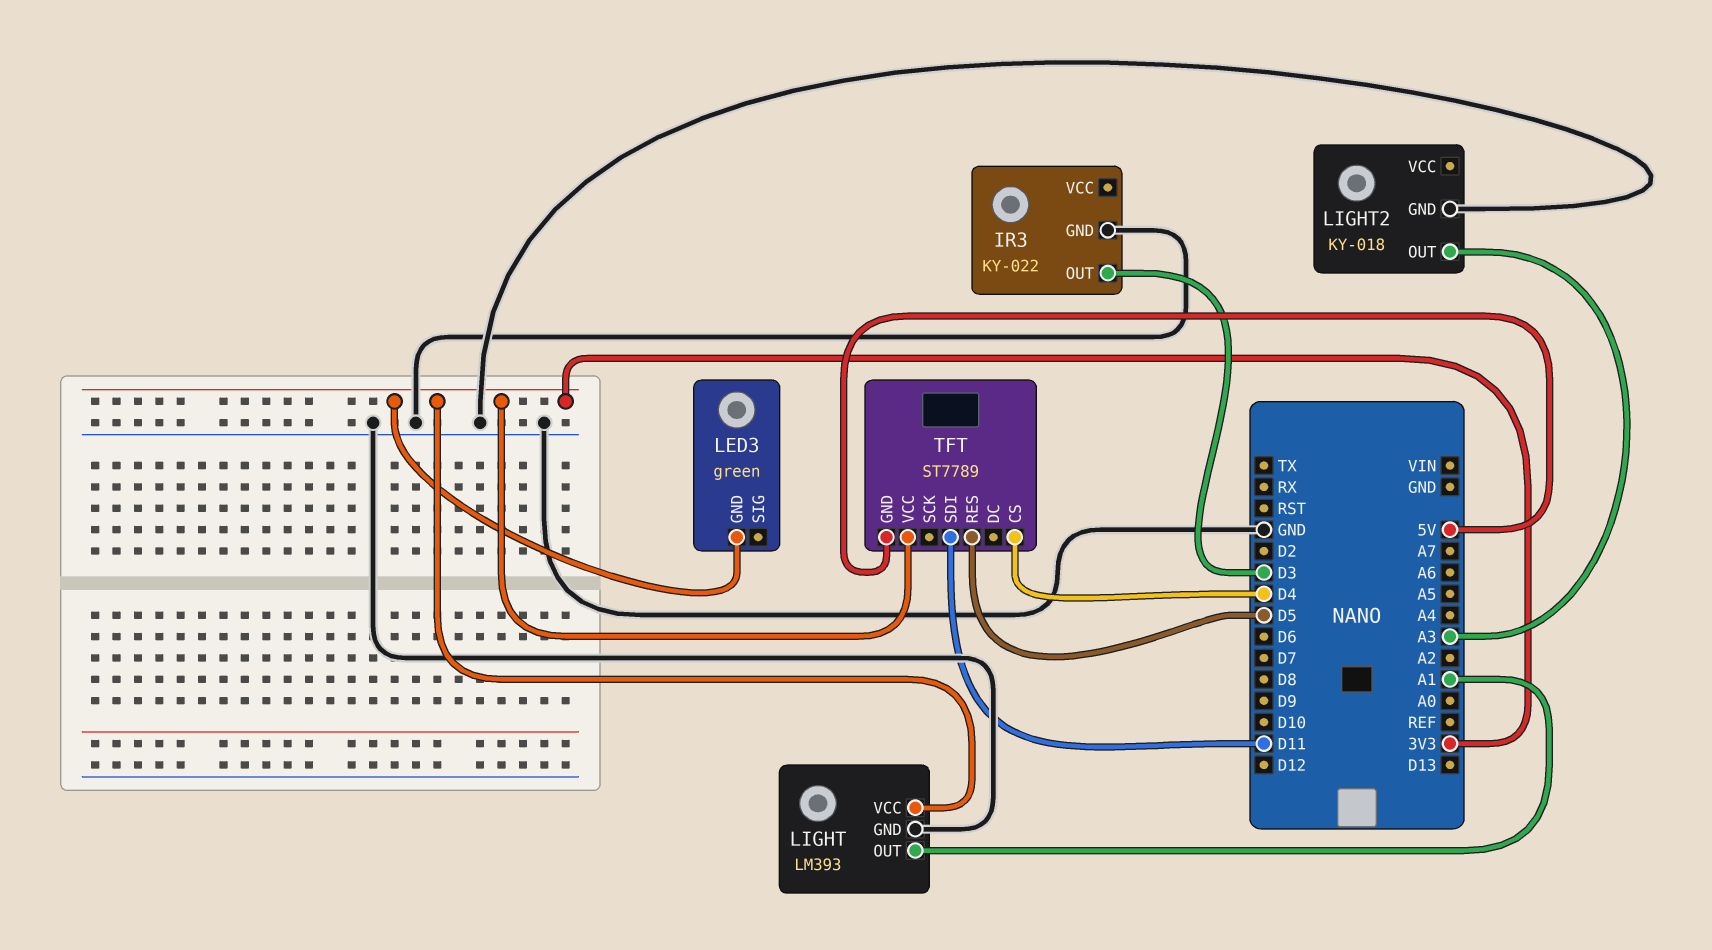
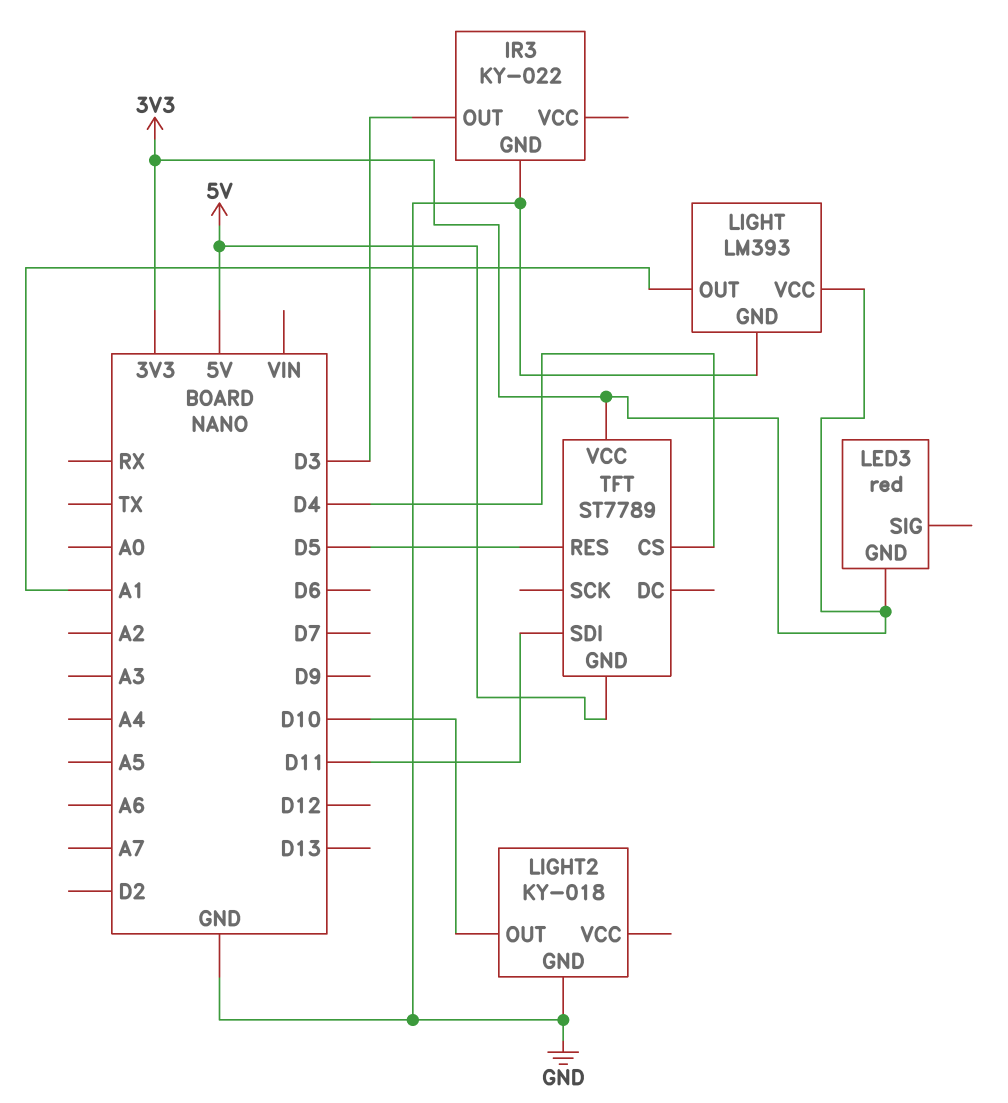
LED3: green -> red
LIGHT2 pin OUT: A3 -> D10

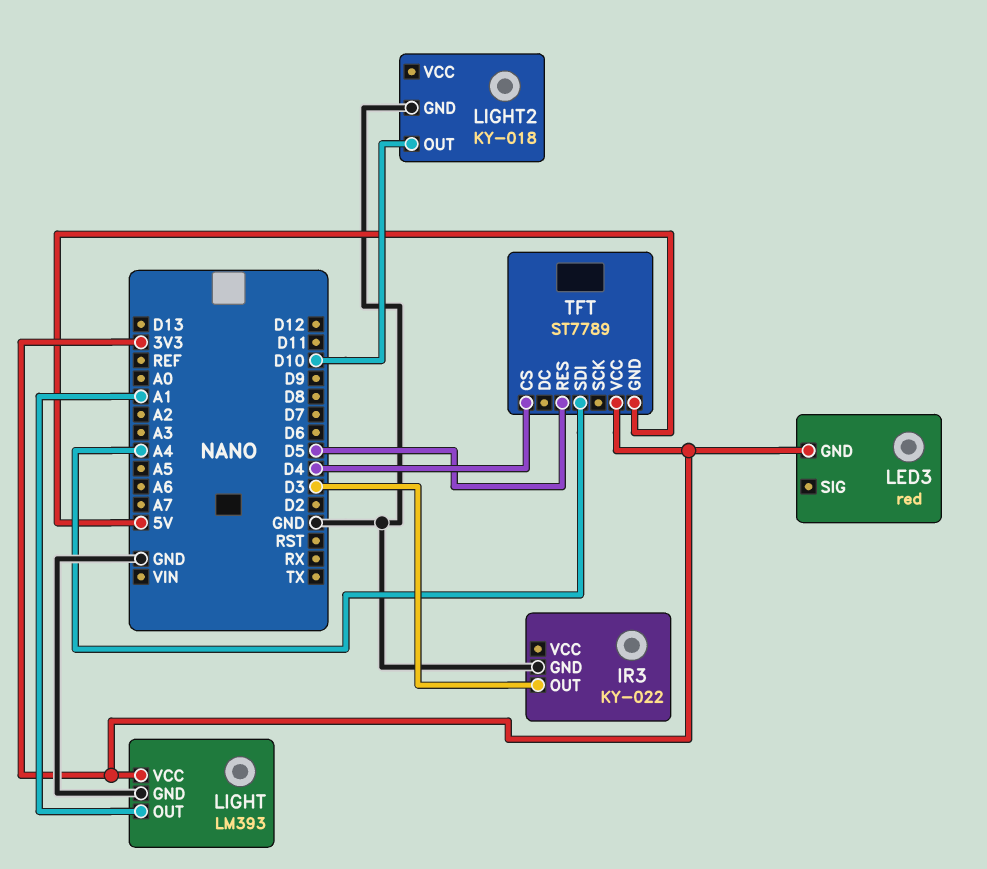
TFT pin SDI: D11 -> A4

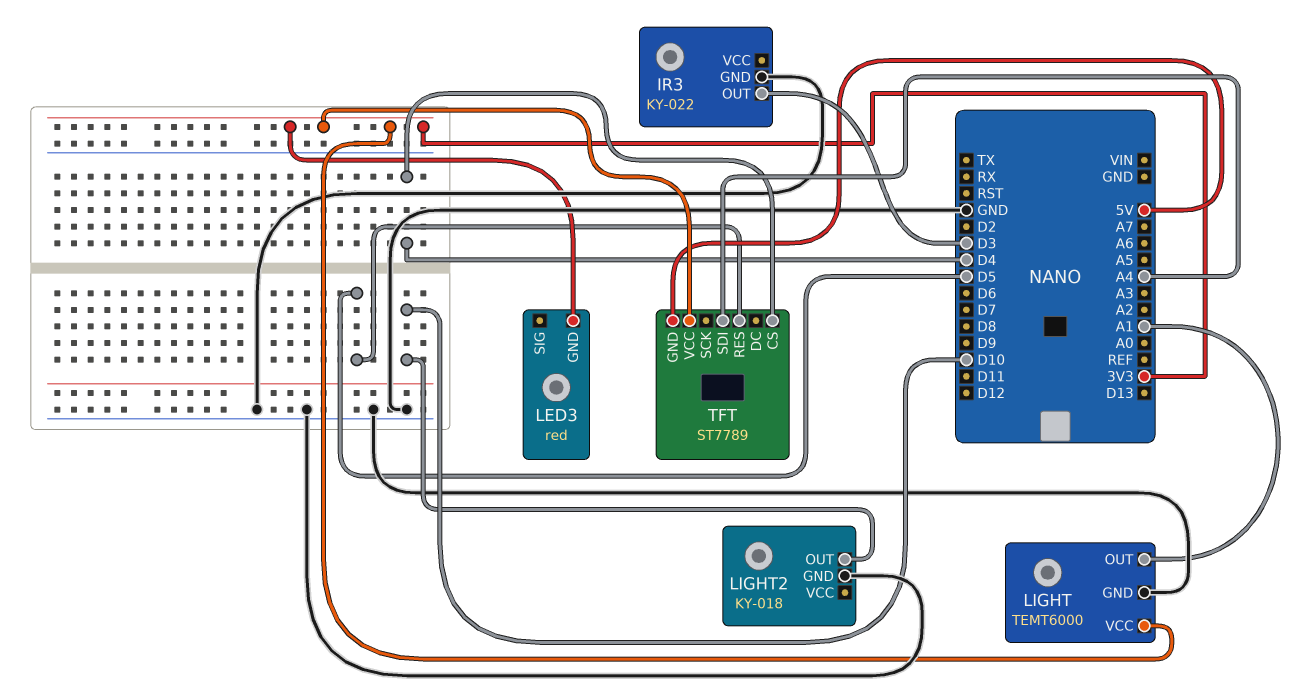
LIGHT: LM393 -> TEMT6000

